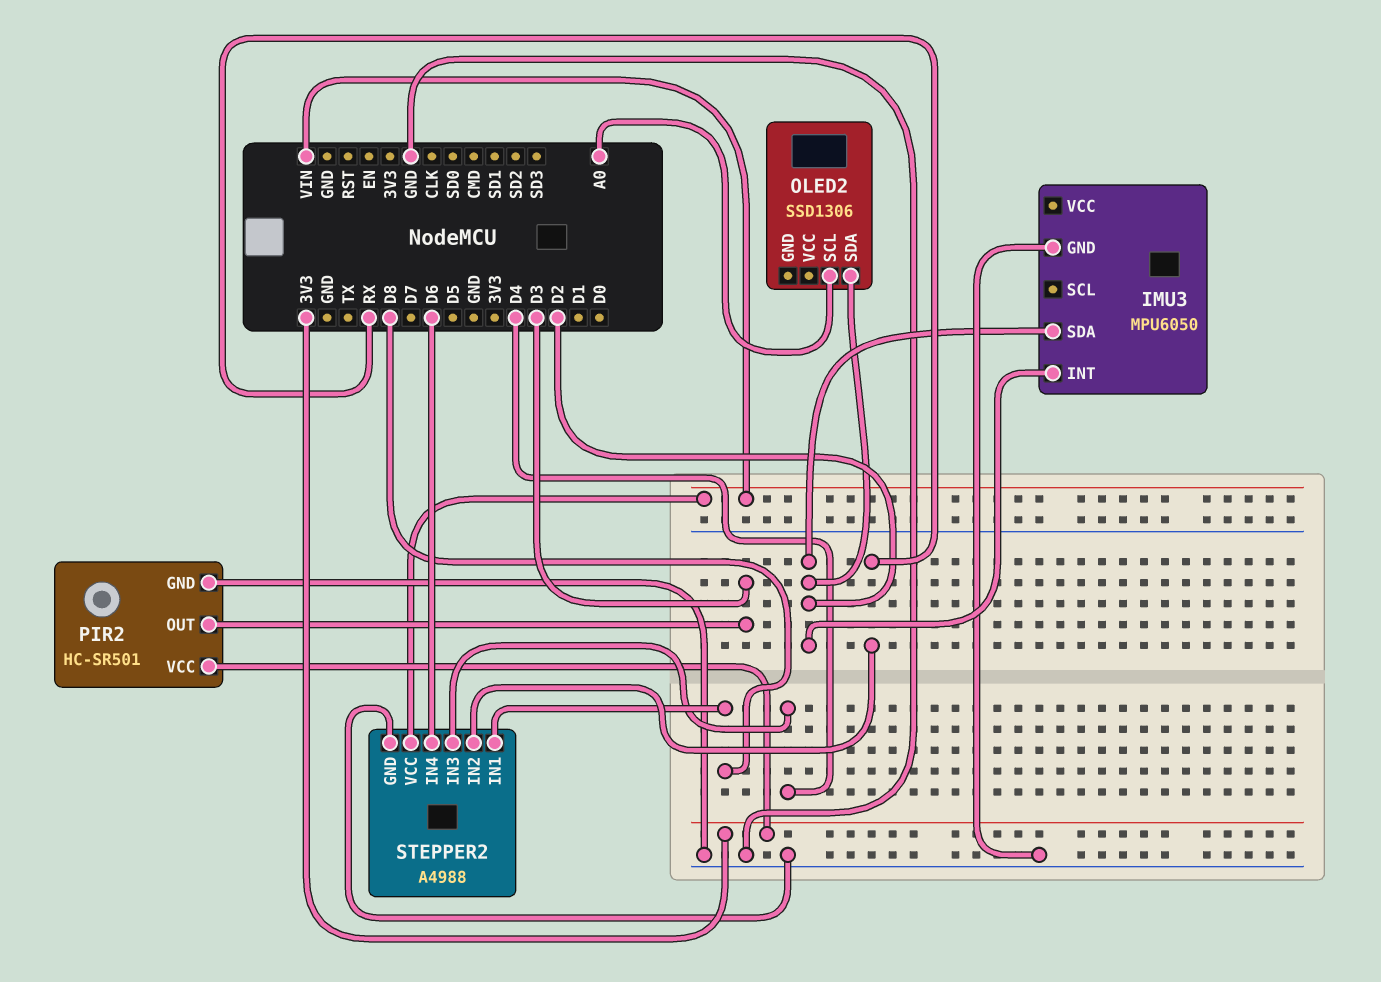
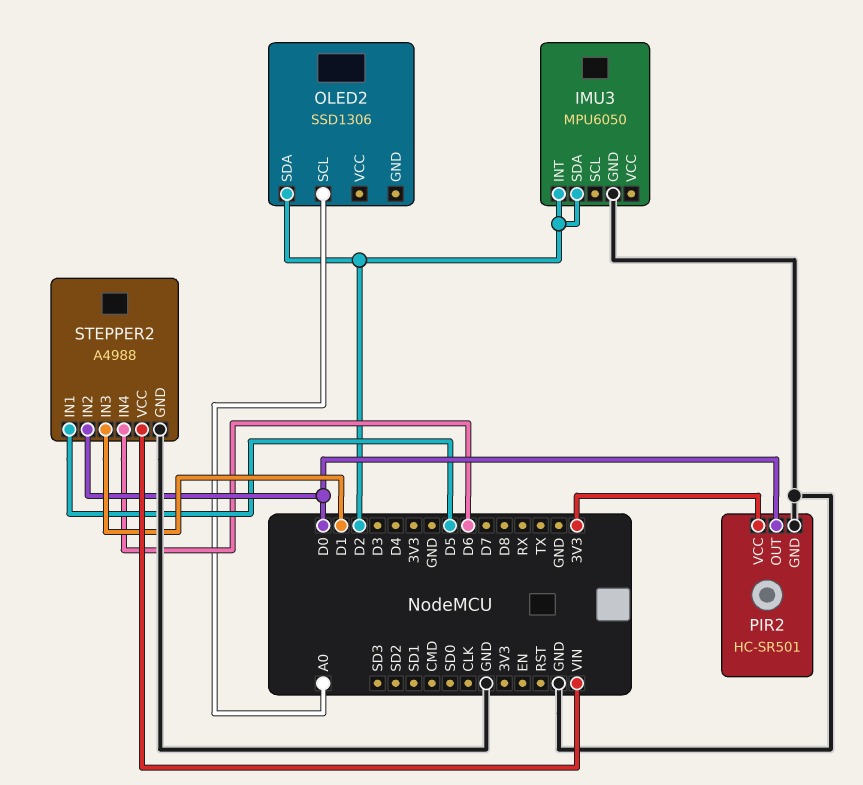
PIR2 pin OUT: D3 -> D0
STEPPER2 pin IN1: D8 -> D5
STEPPER2 pin IN2: RX -> D0
STEPPER2 pin IN3: D4 -> D1

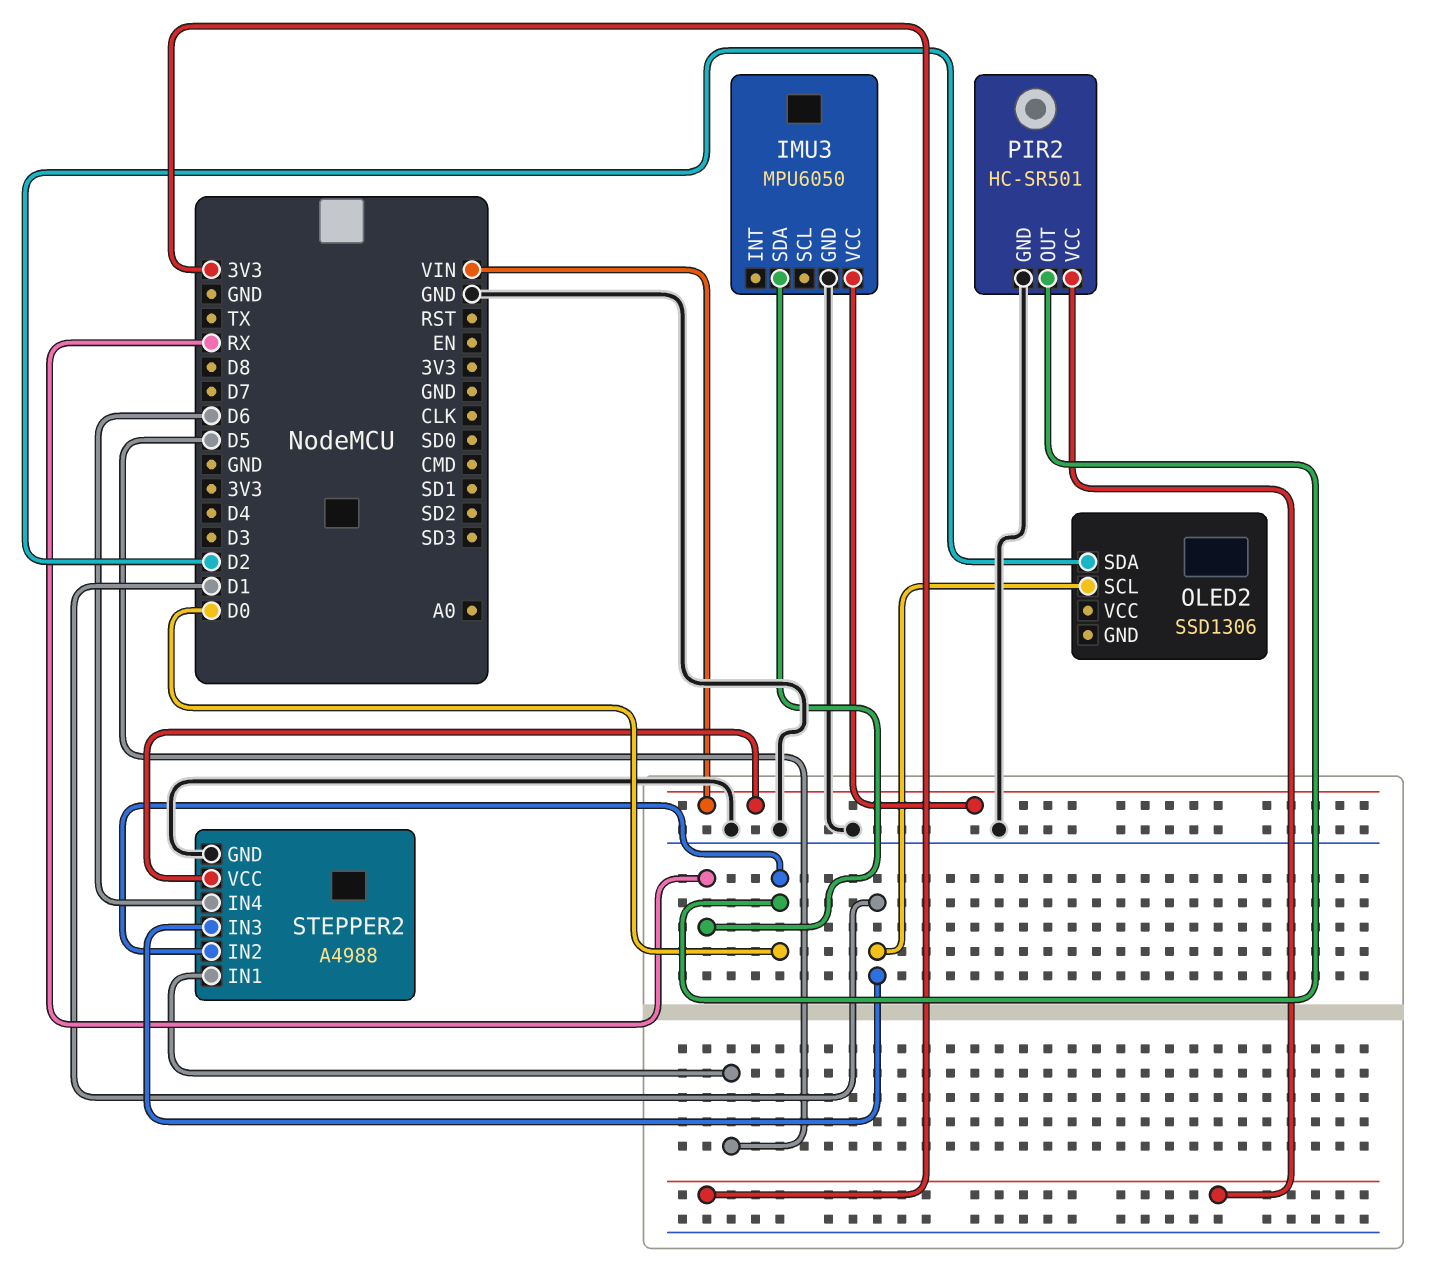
IMU3 pin INT: D2 -> none
IMU3 pin SDA: D2 -> RX
IMU3 pin VCC: none -> VIN
OLED2 pin SCL: A0 -> D1

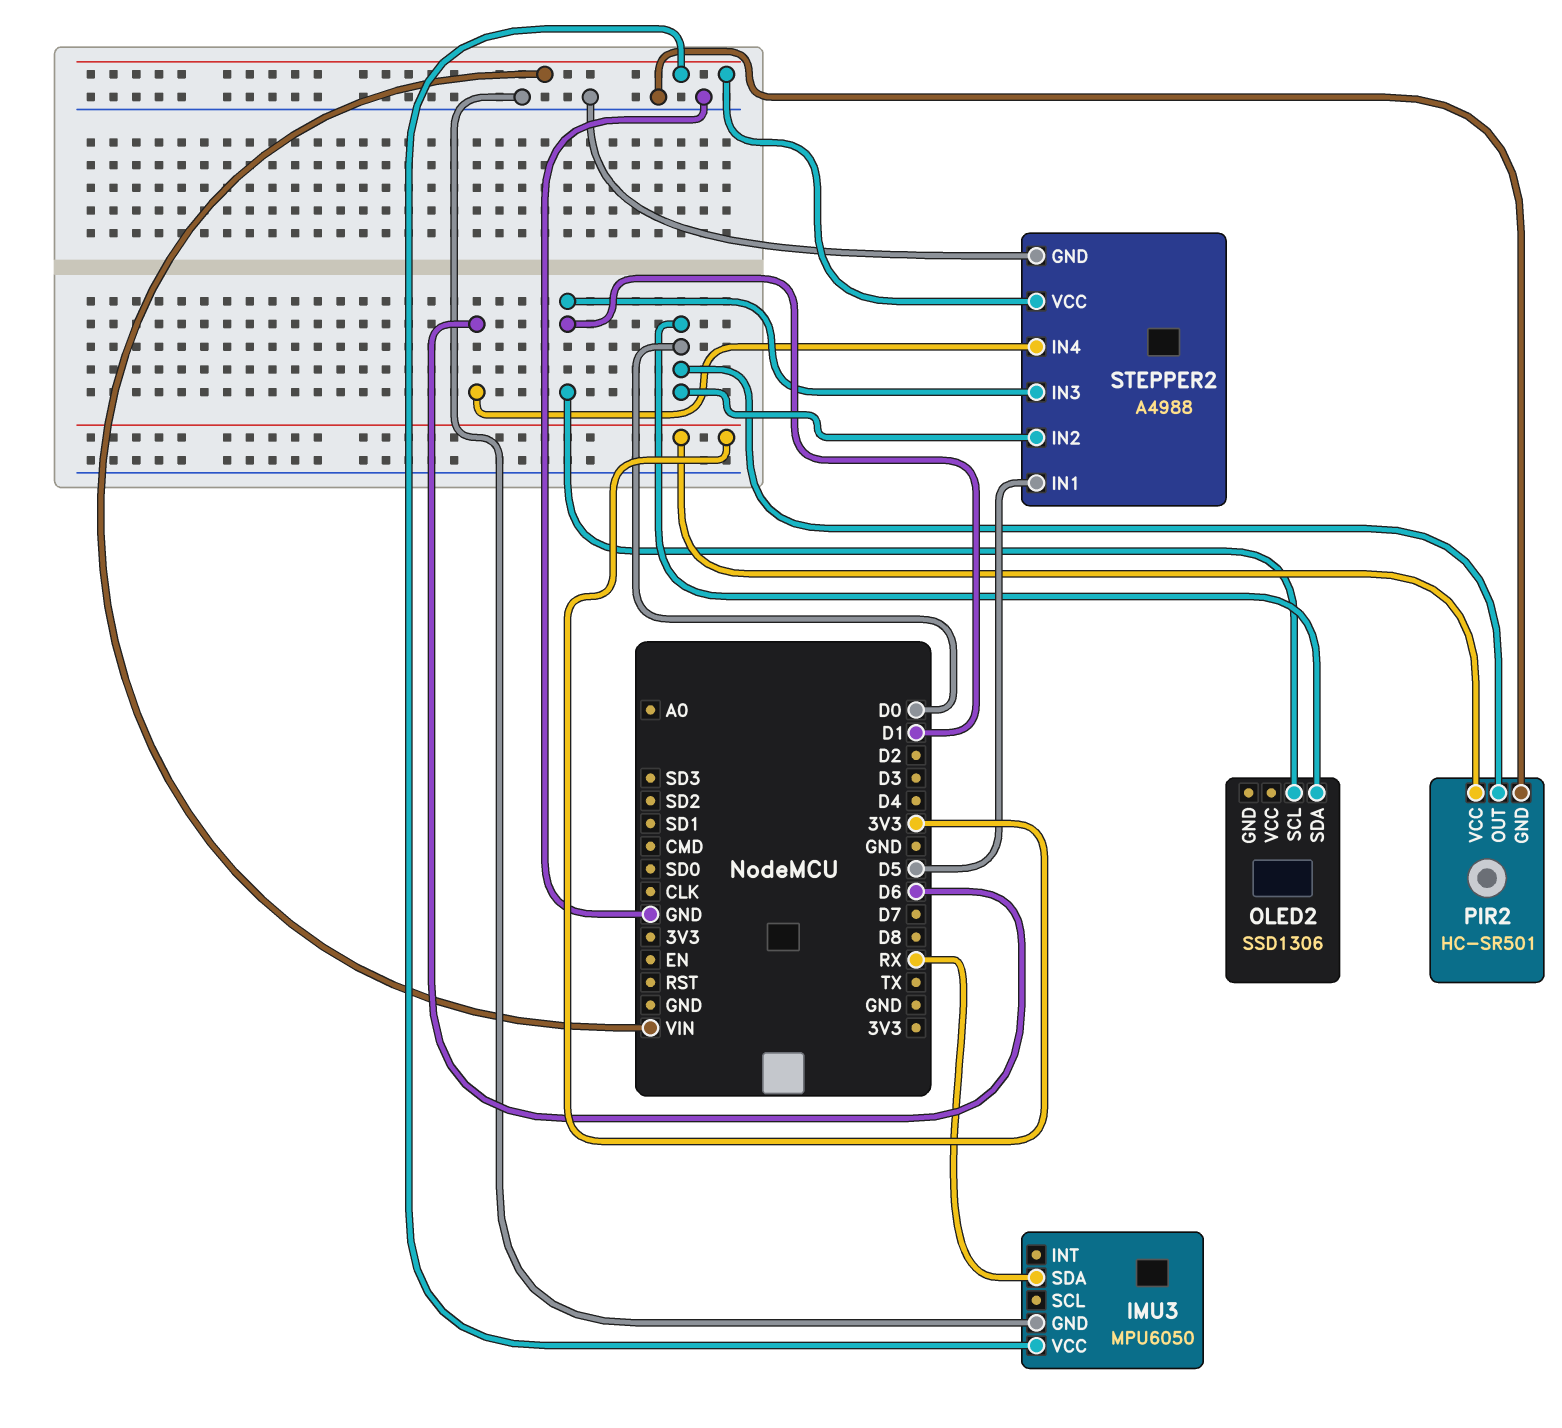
OLED2 pin SDA: D2 -> D0

